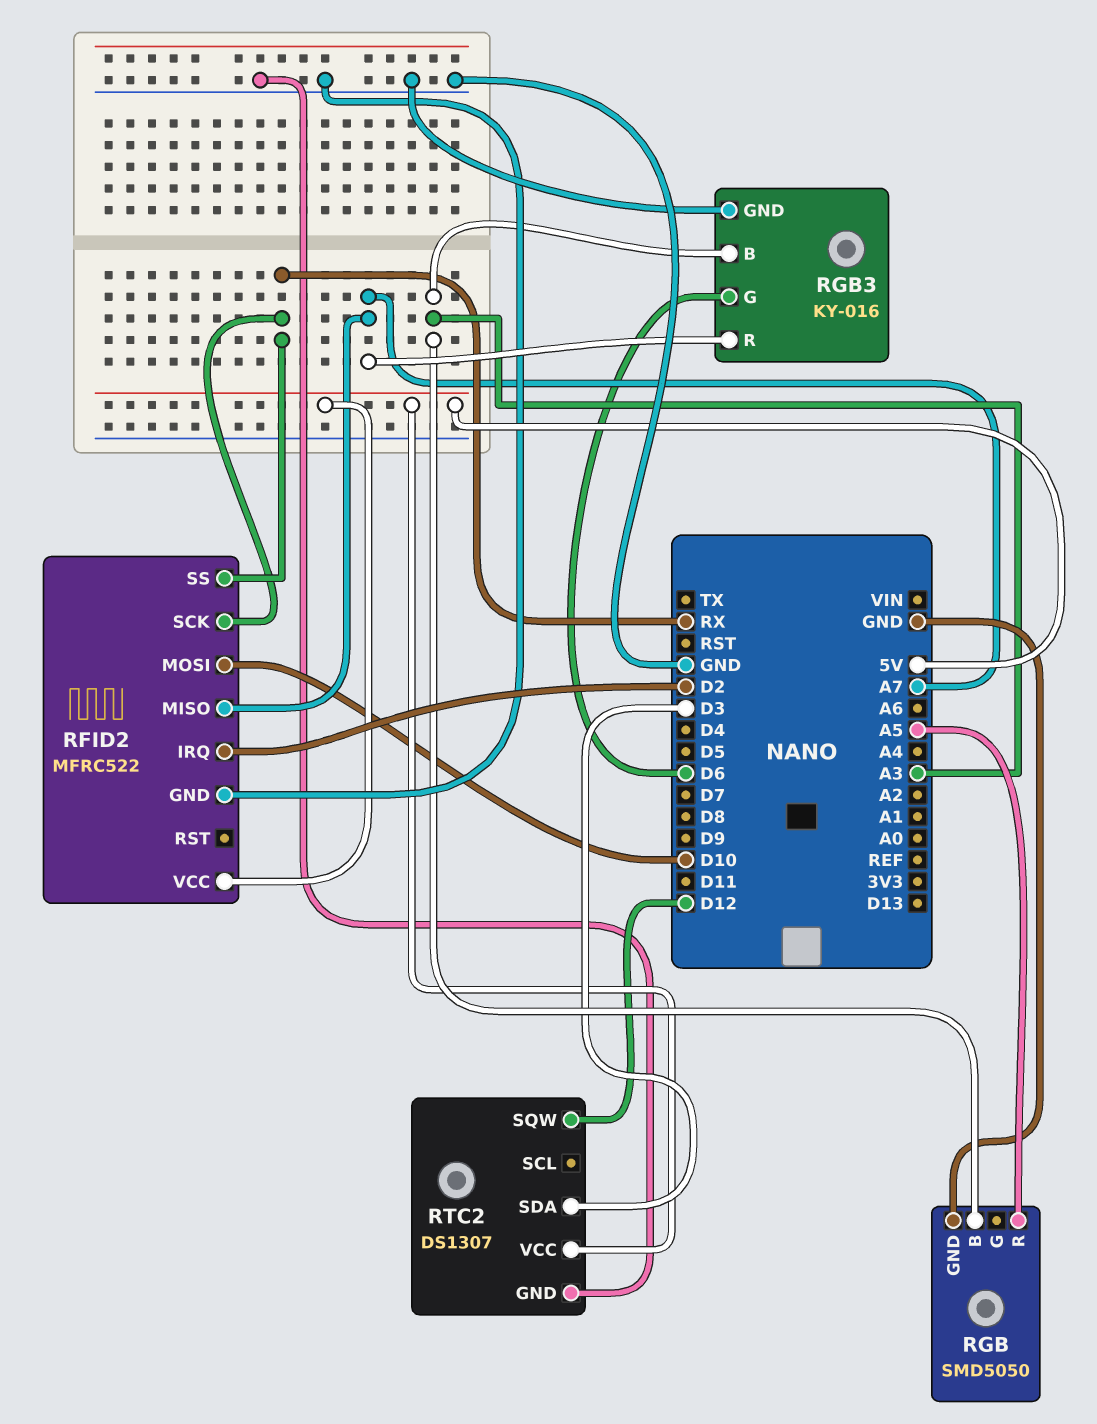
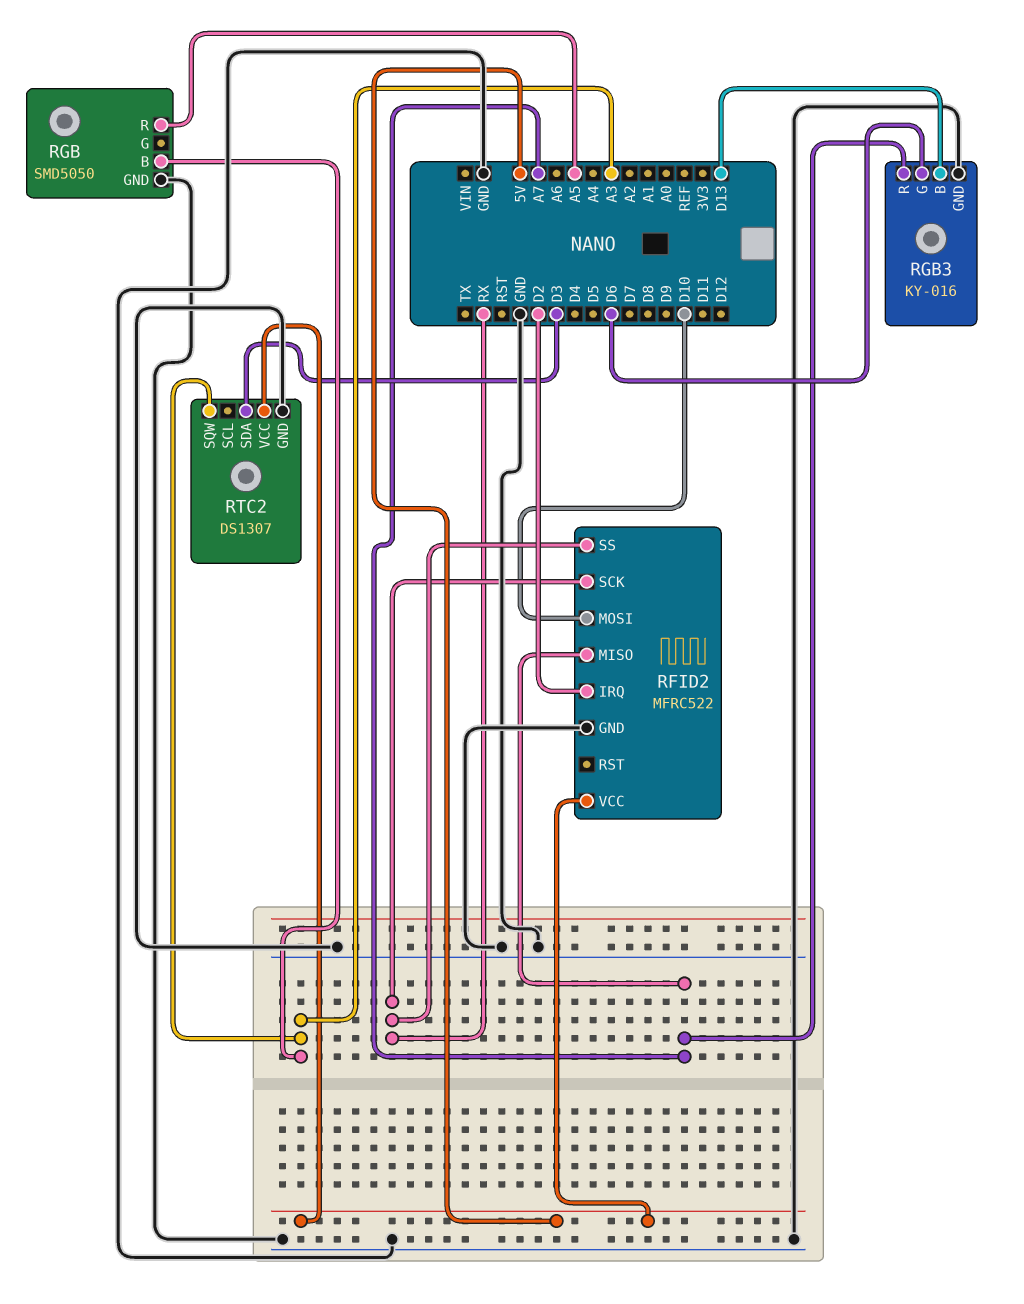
RGB3 pin B: A3 -> D13
RTC2 pin SQW: D12 -> A3

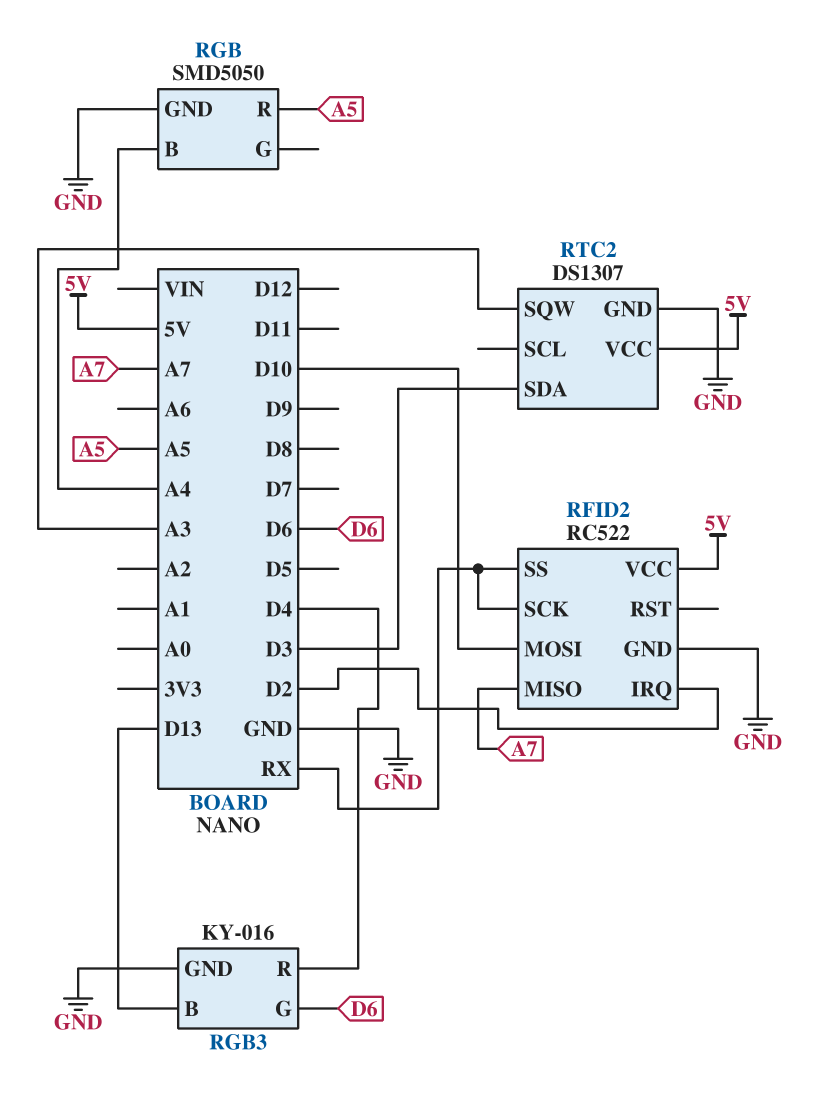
RFID2: MFRC522 -> RC522
RGB pin B: A3 -> A4
RGB3 pin R: A7 -> D4

